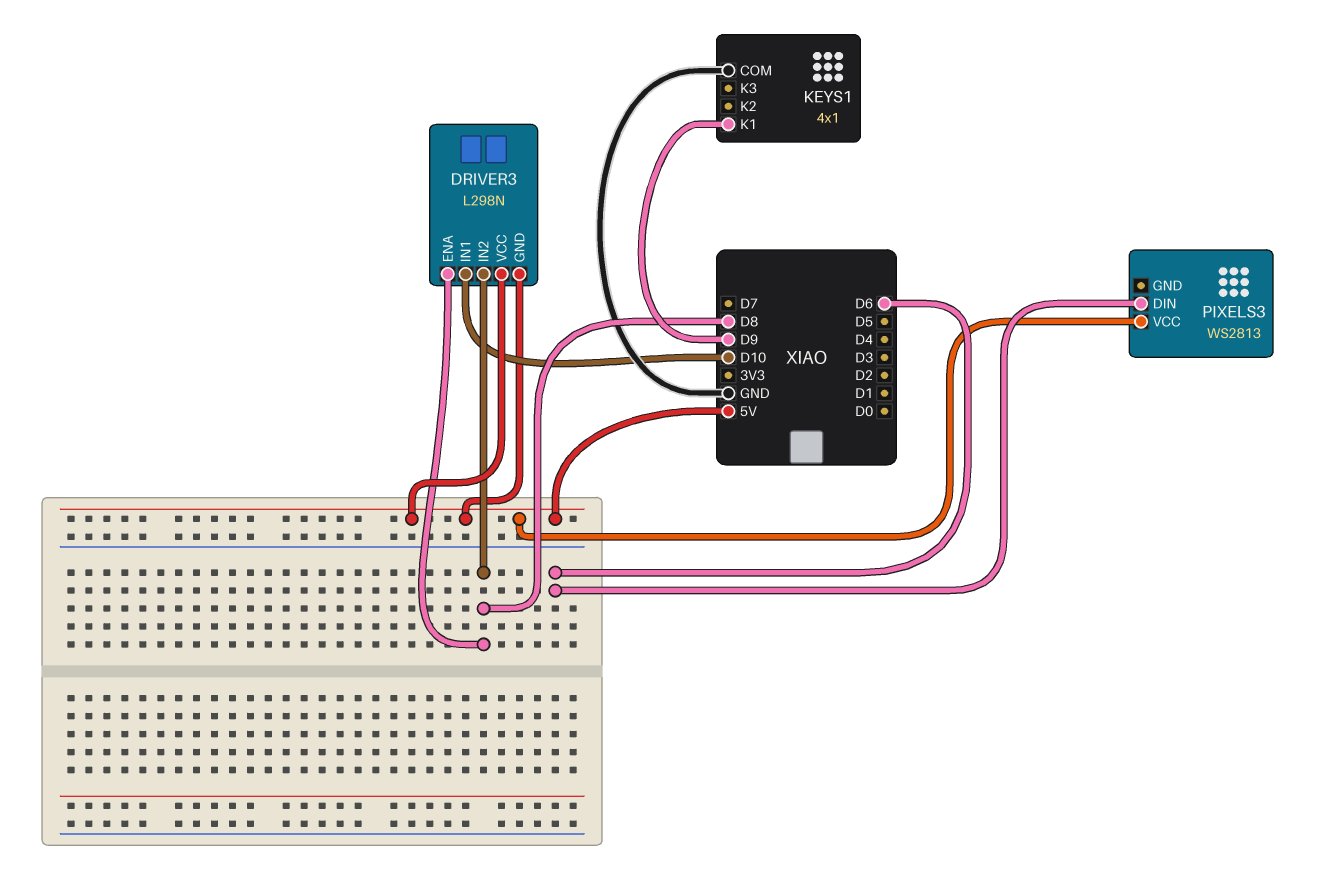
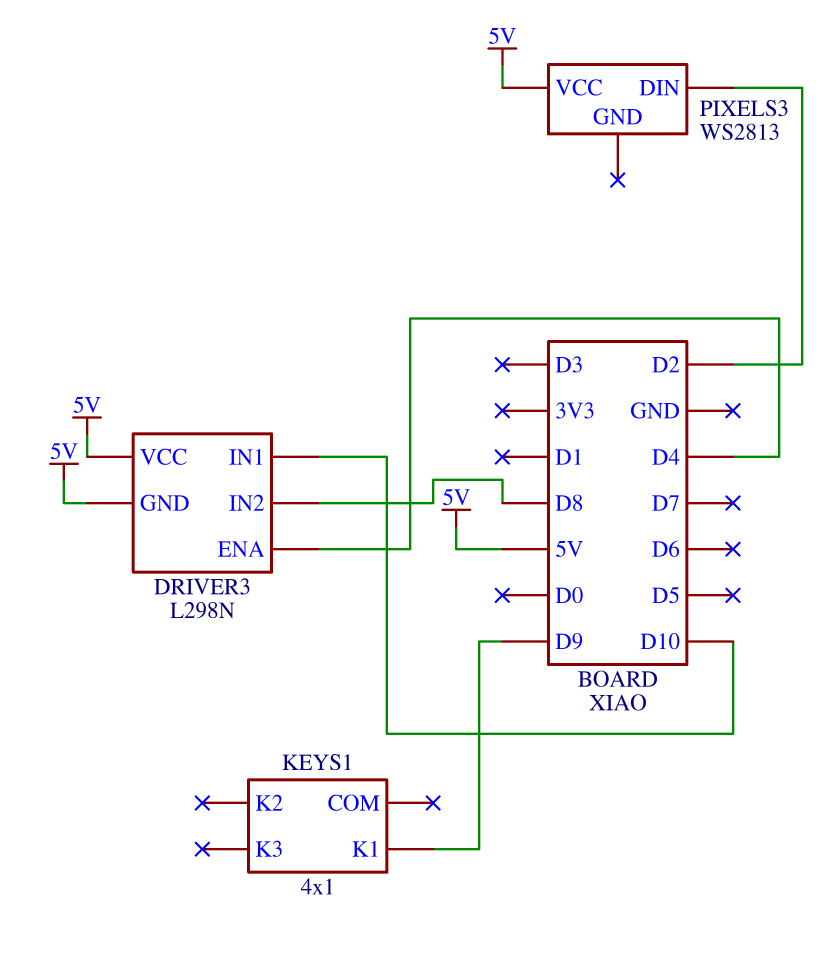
DRIVER3 pin ENA: D8 -> D4
KEYS1 pin COM: GND -> none
PIXELS3 pin DIN: D6 -> D2

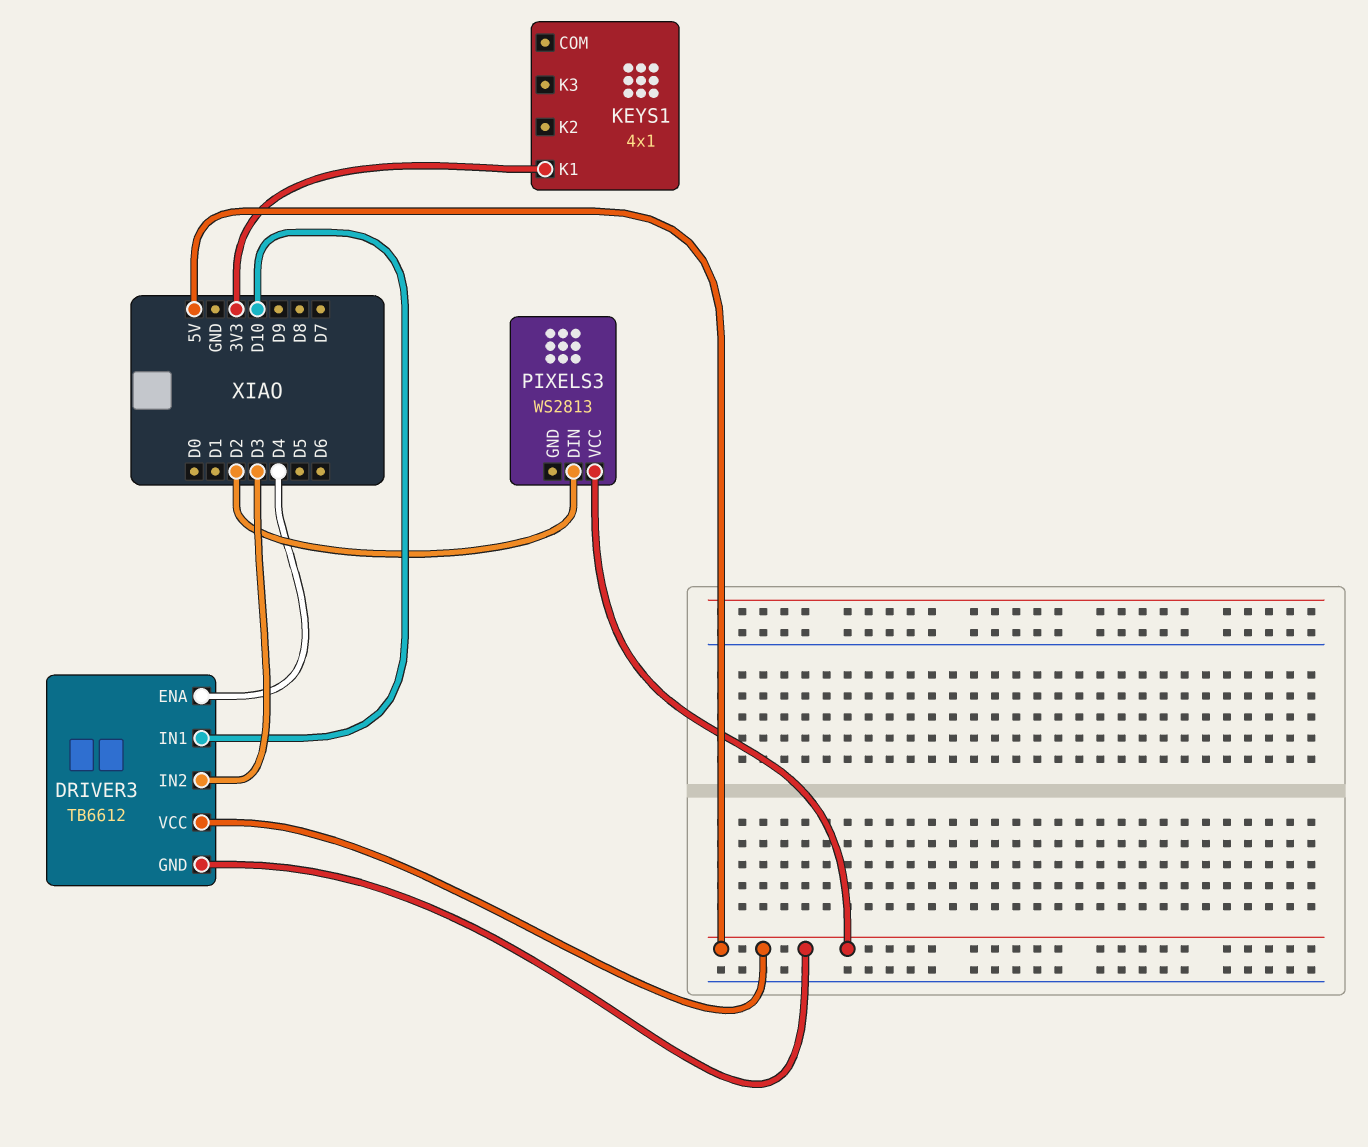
DRIVER3: L298N -> TB6612
DRIVER3 pin IN2: D8 -> D3
KEYS1 pin K1: D9 -> 3V3

